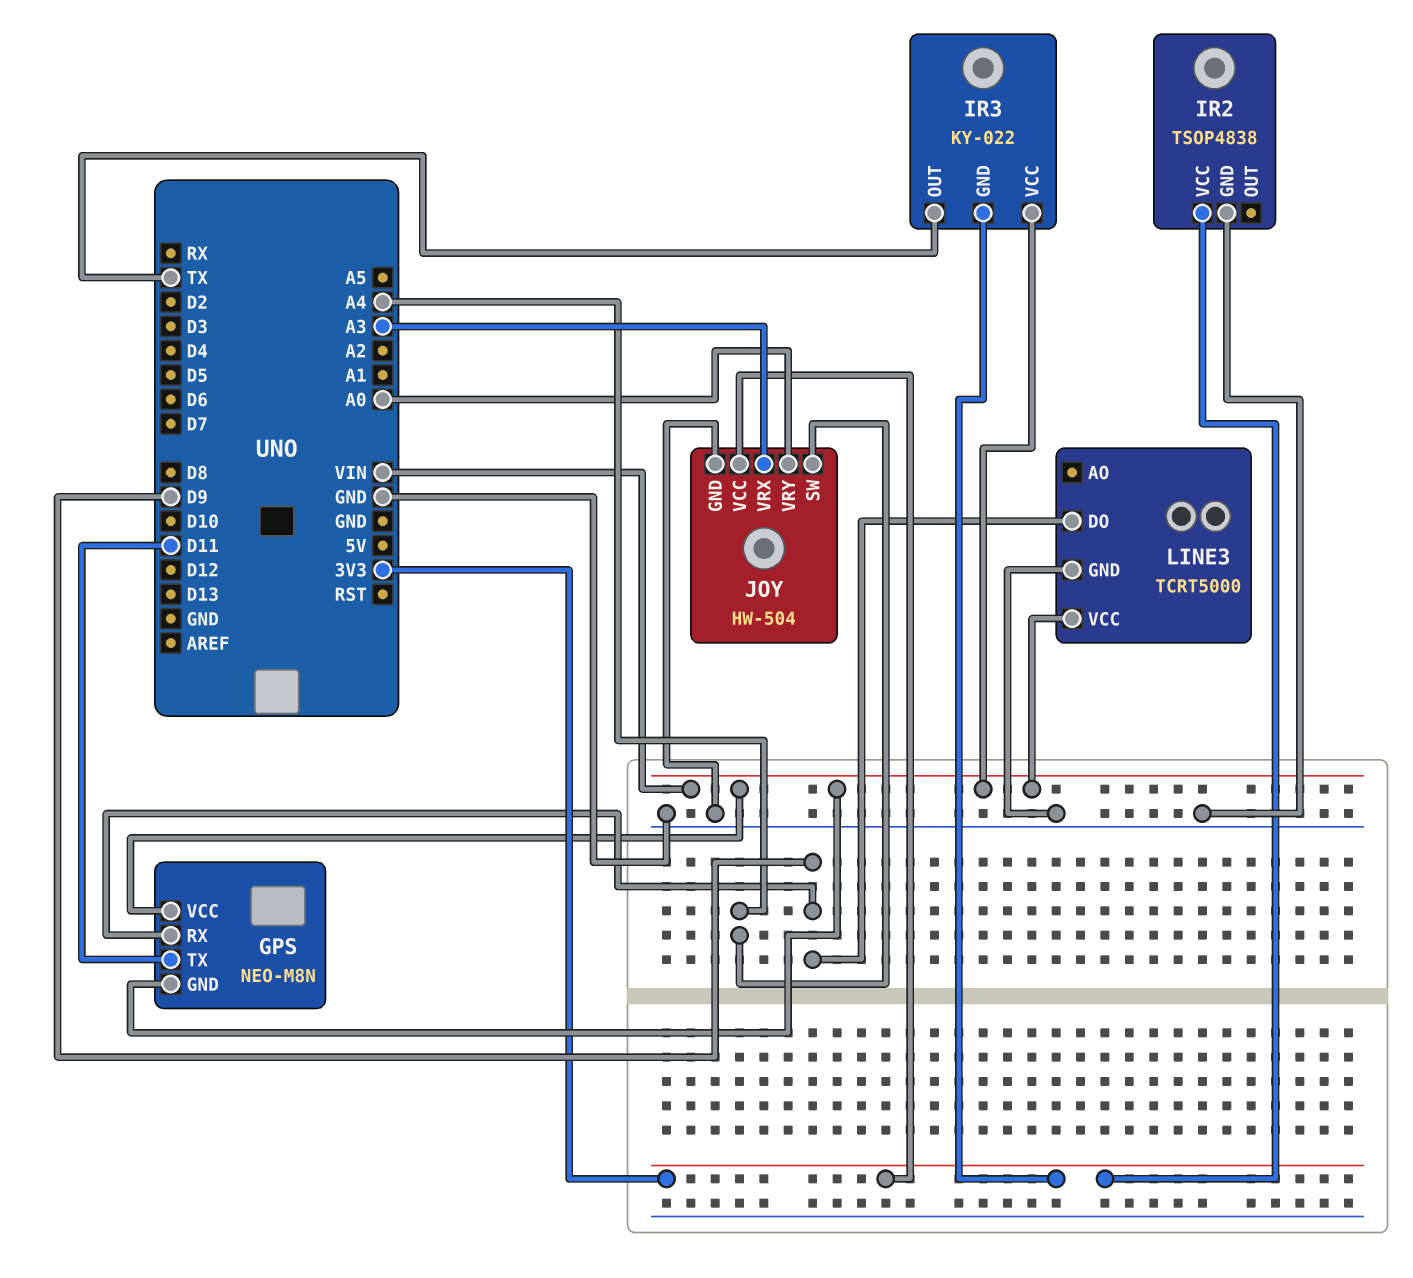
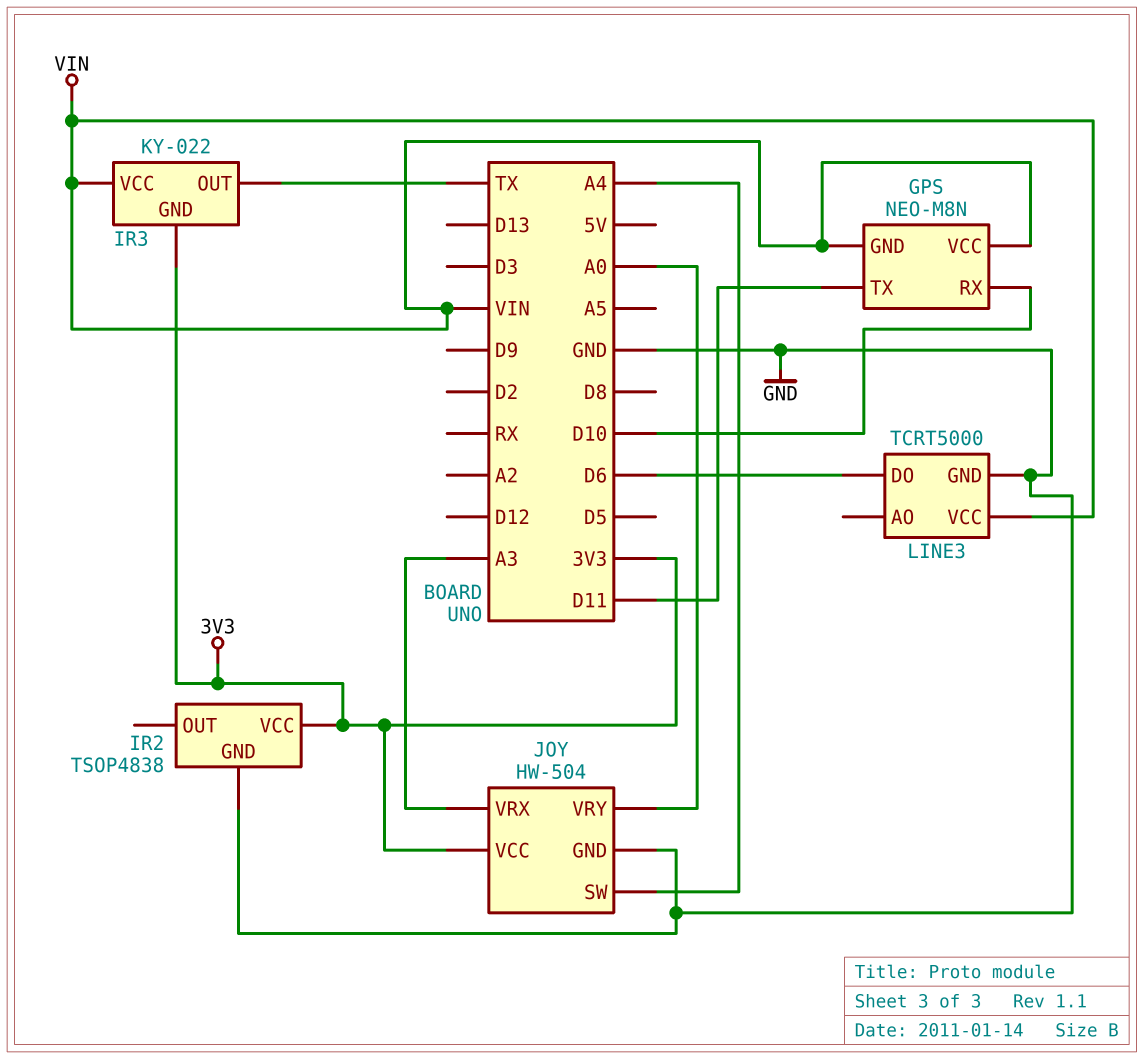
GPS pin RX: D9 -> D10
LINE3 pin DO: D9 -> D6

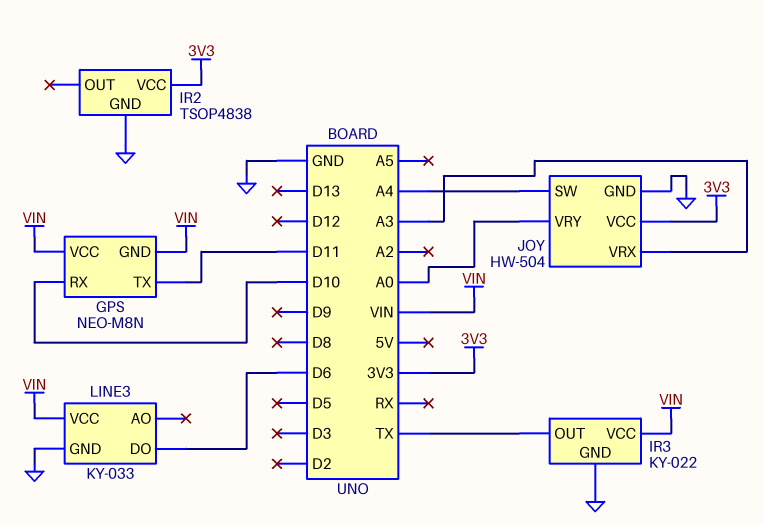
IR3 pin GND: 3V3 -> GND
LINE3: TCRT5000 -> KY-033

